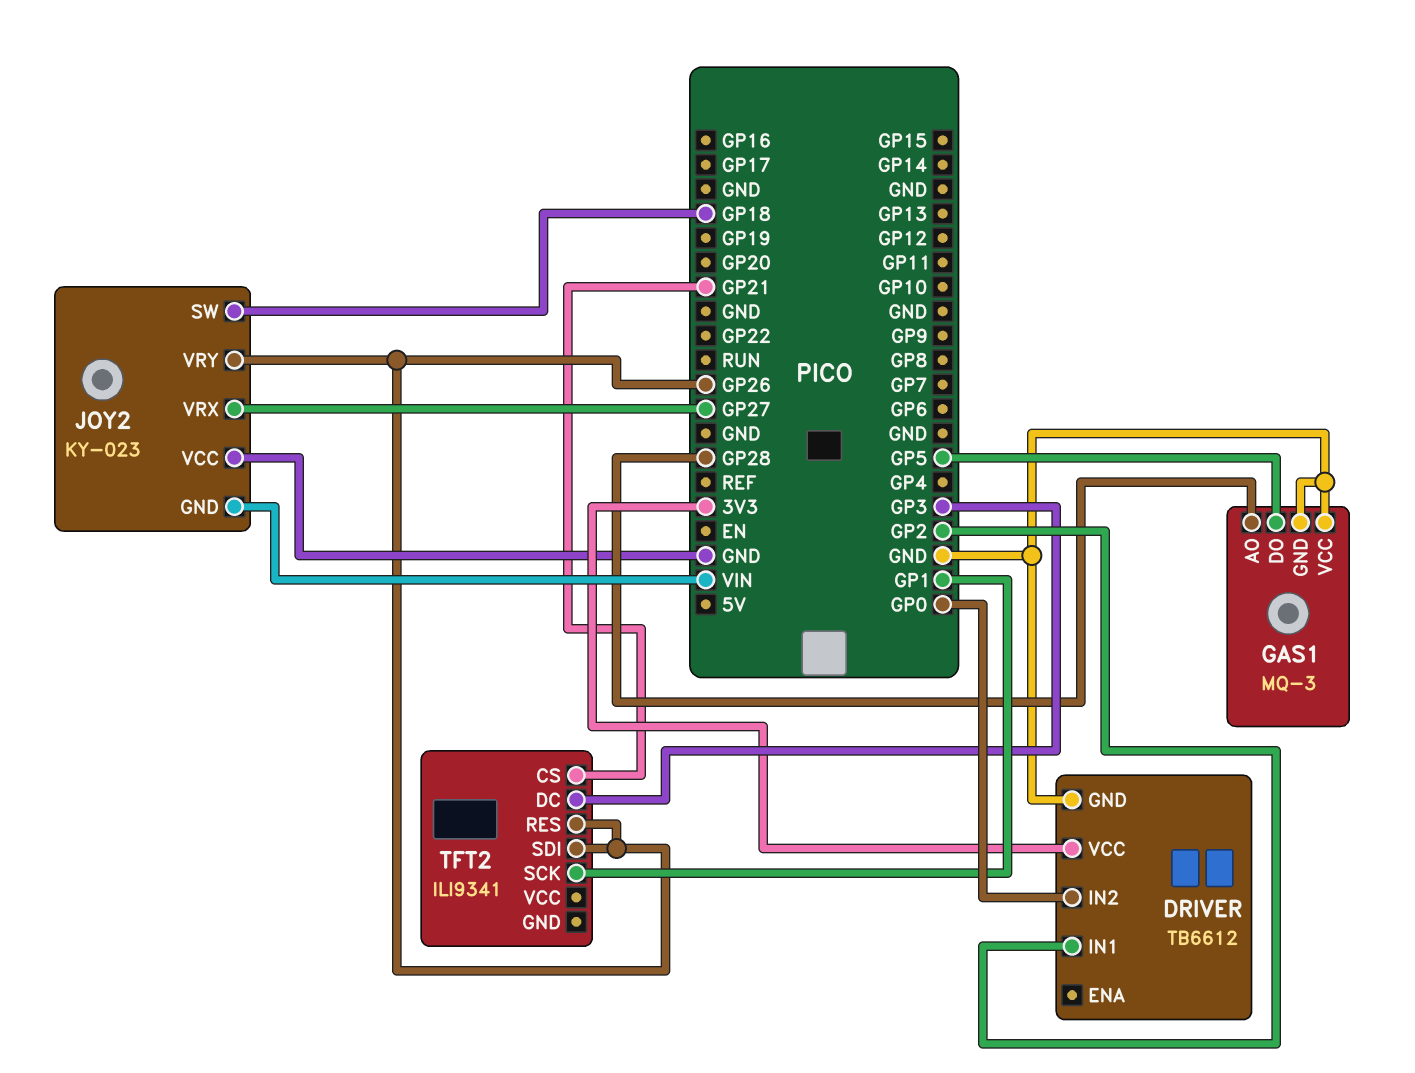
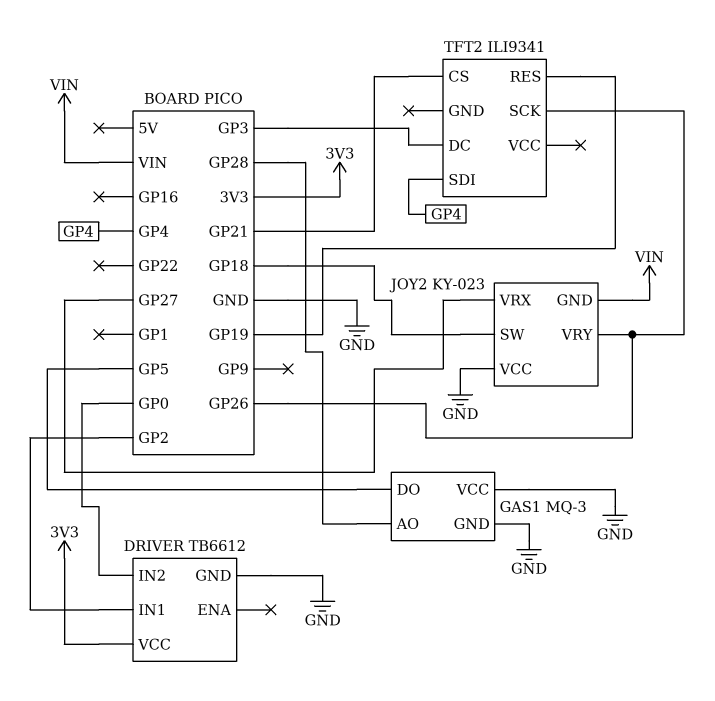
TFT2 pin RES: GP26 -> GP19
TFT2 pin SCK: GP1 -> GP26
TFT2 pin SDI: GP26 -> GP4

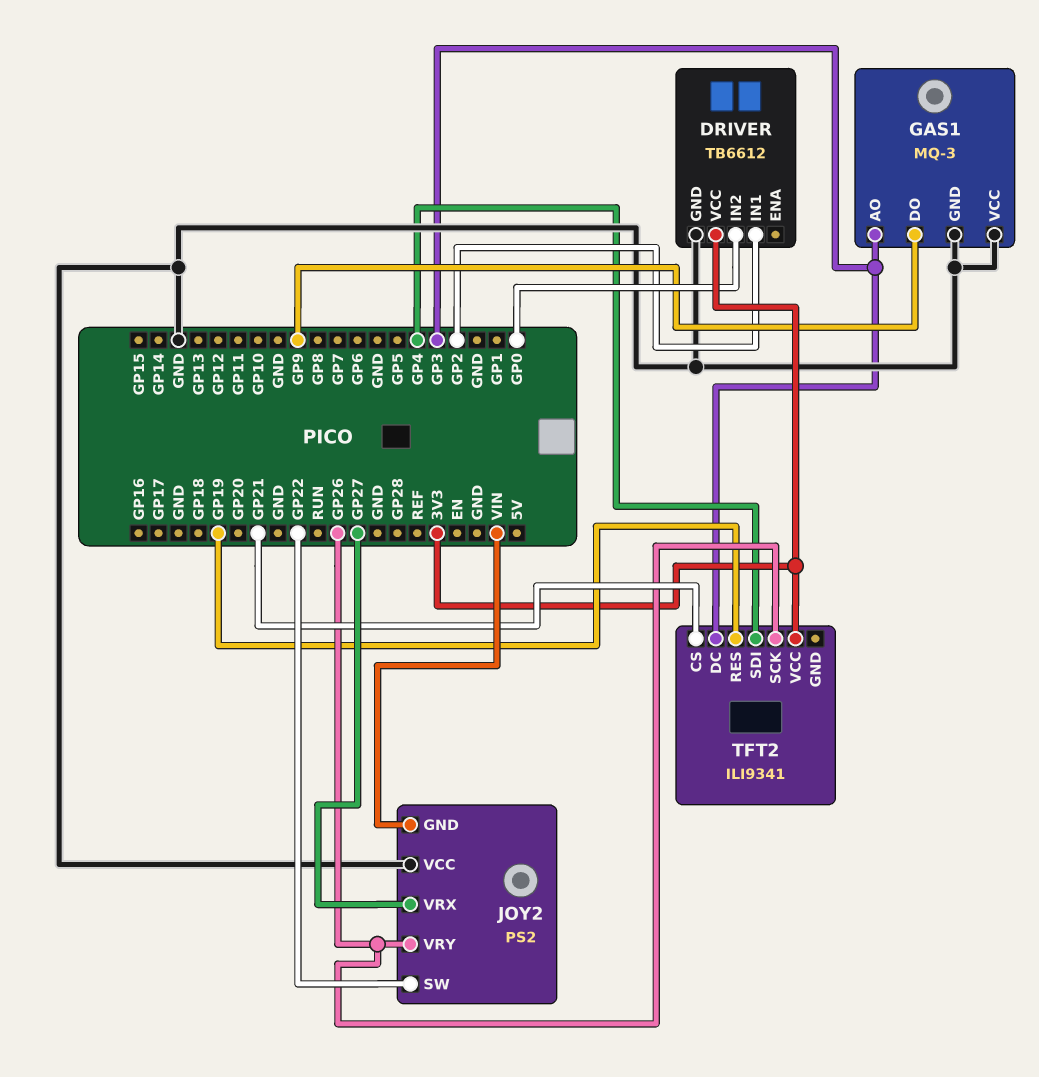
GAS1 pin AO: GP28 -> GP3
GAS1 pin DO: GP5 -> GP9
JOY2: KY-023 -> PS2
JOY2 pin SW: GP18 -> GP22
TFT2 pin VCC: none -> 3V3

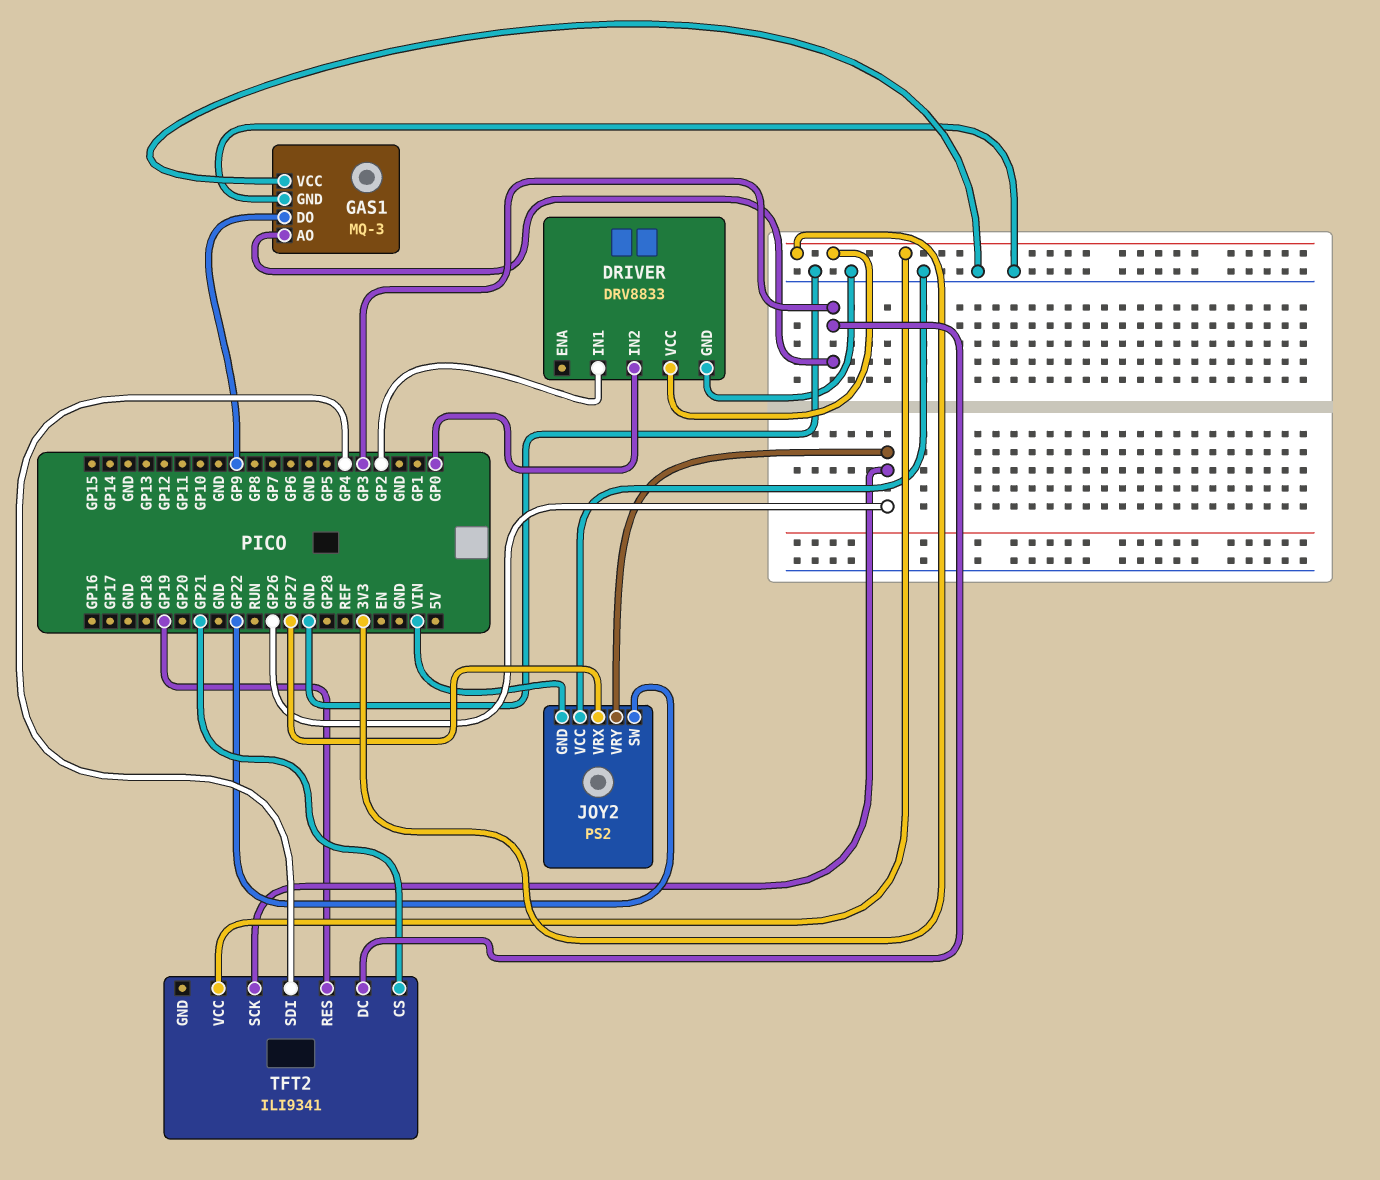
DRIVER: TB6612 -> DRV8833

